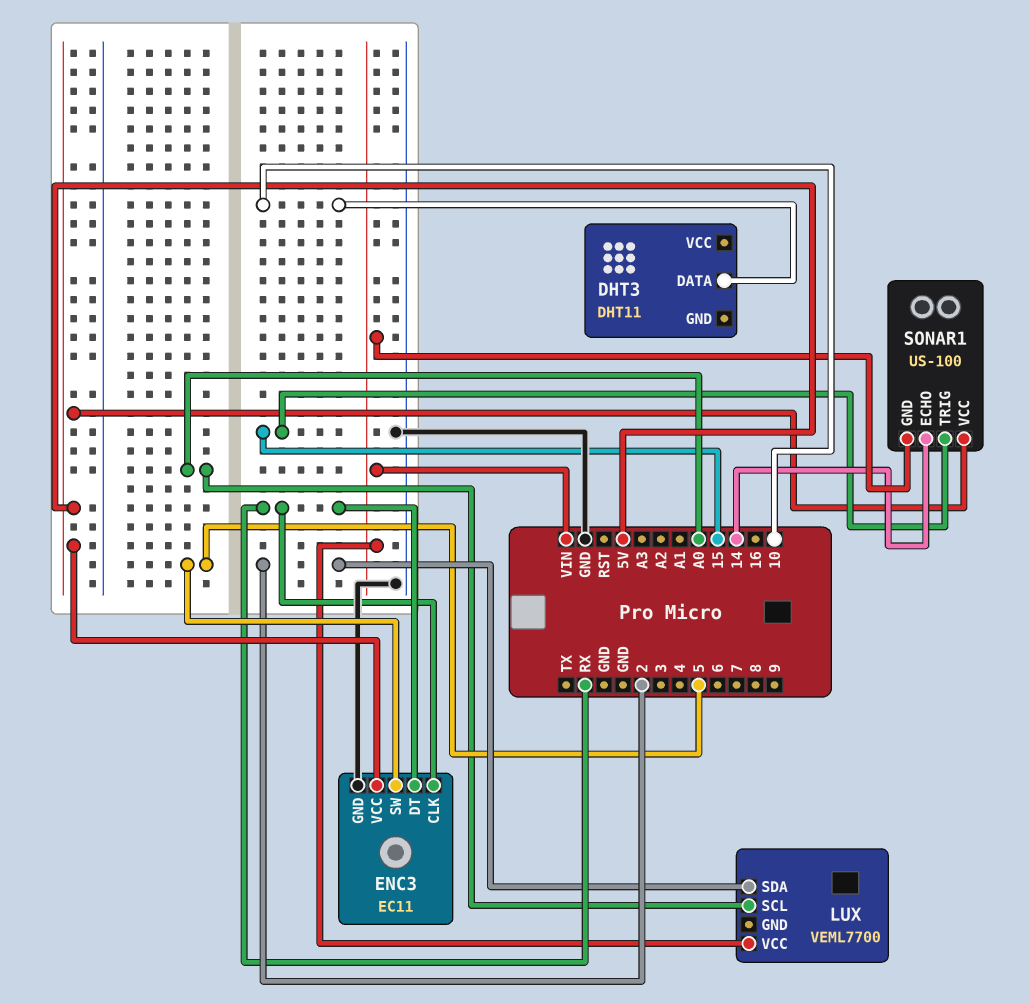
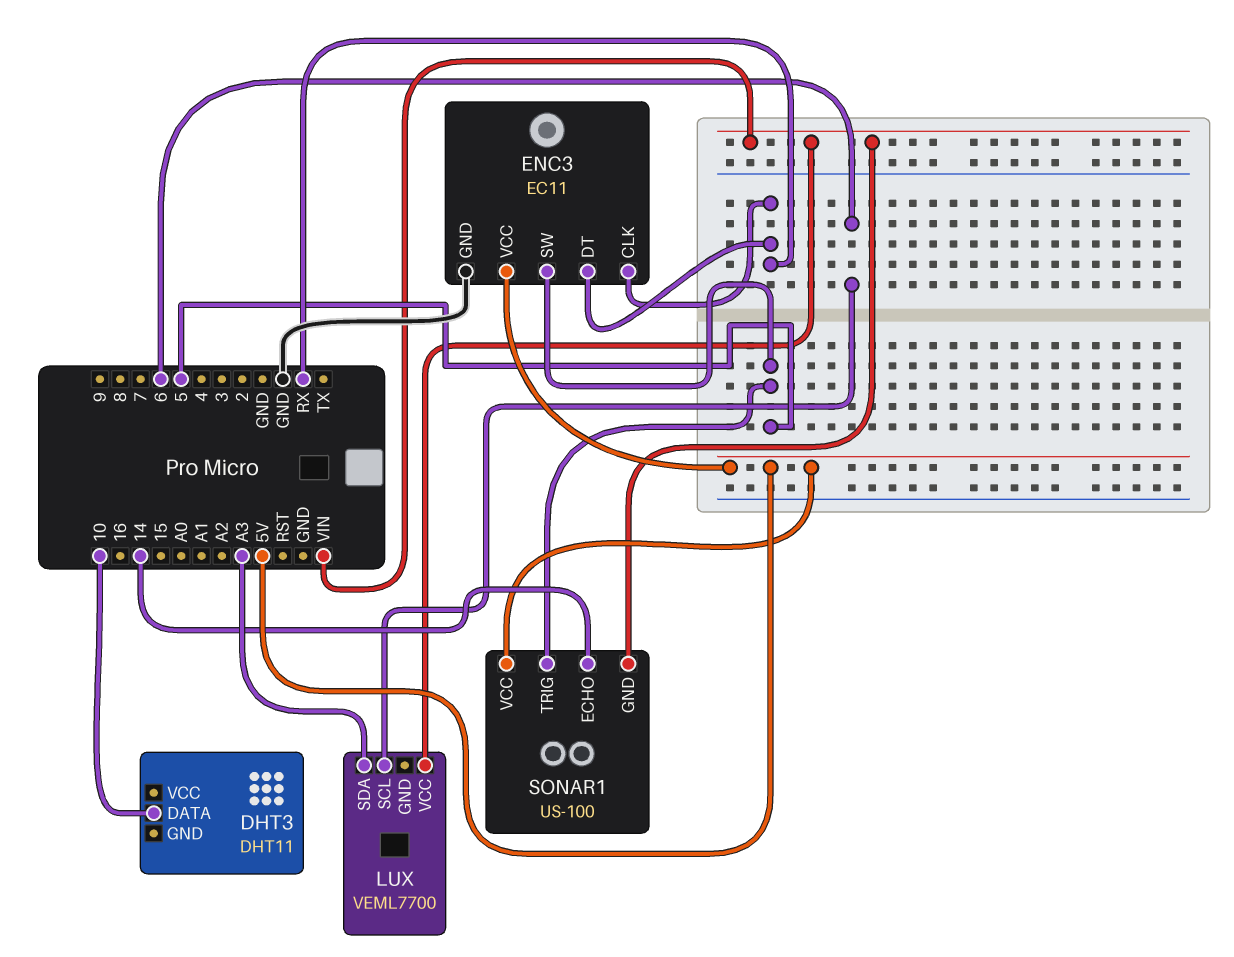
LUX pin SCL: A0 -> 6
LUX pin SDA: 2 -> A3
SONAR1 pin TRIG: 15 -> 5

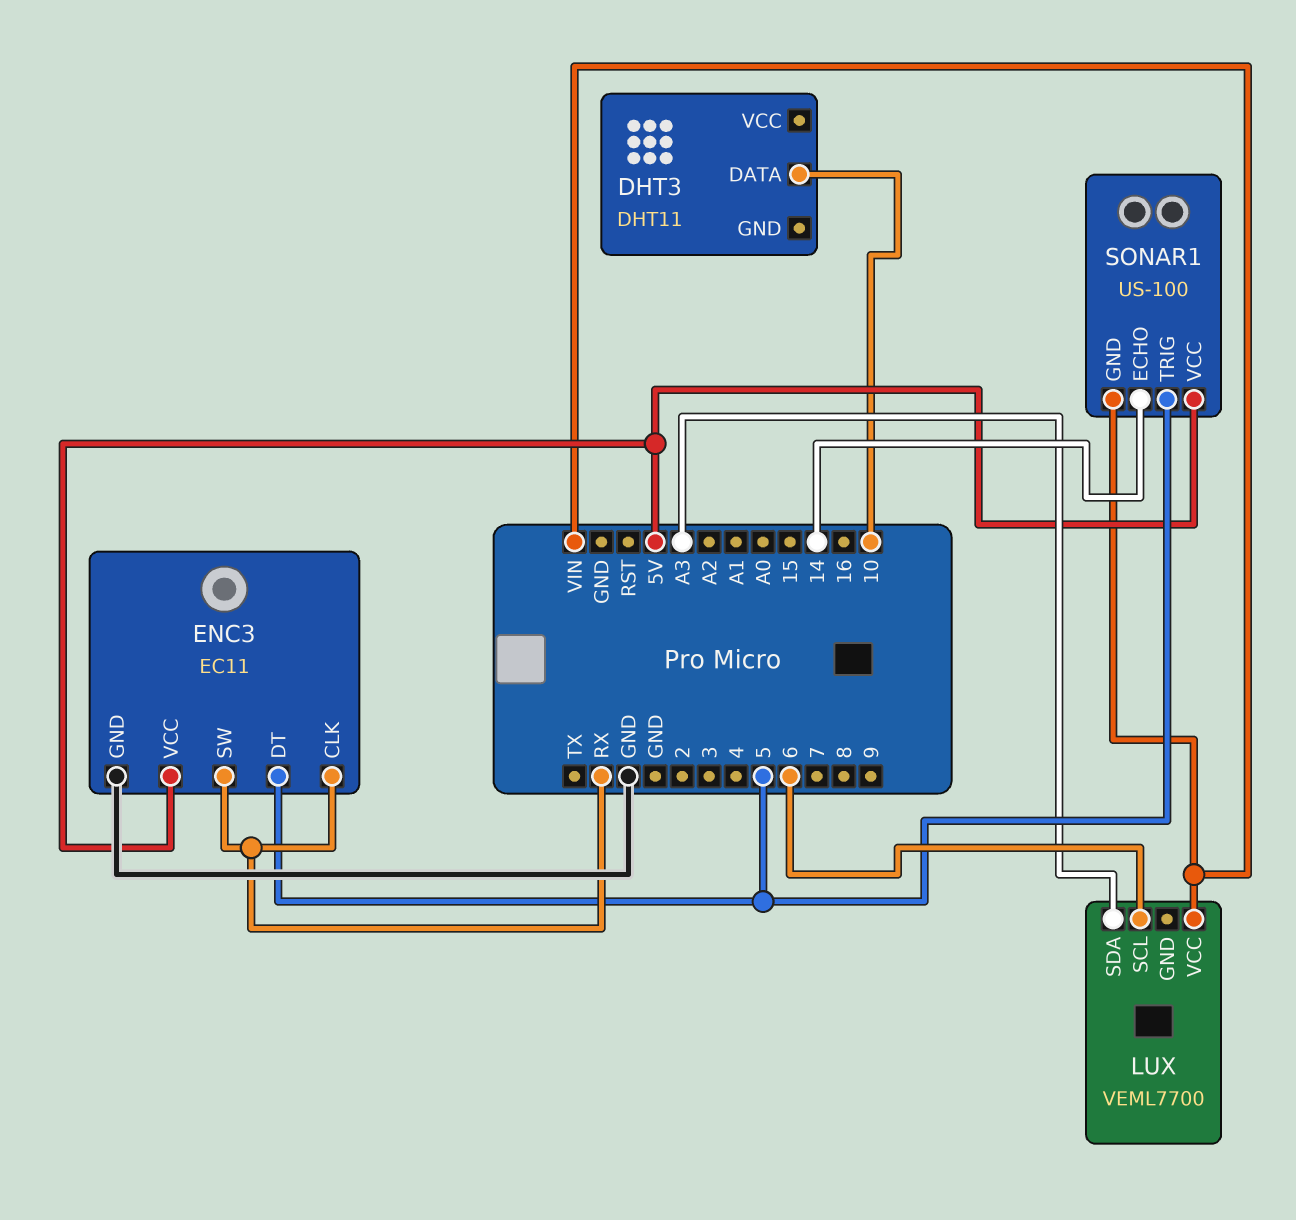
ENC3 pin DT: RX -> 5
ENC3 pin SW: 5 -> RX

